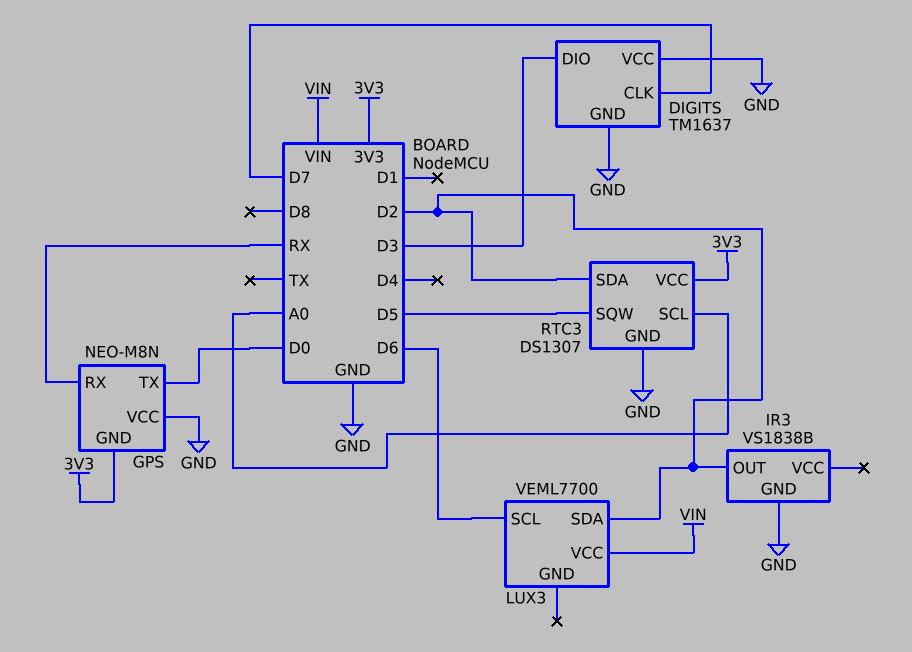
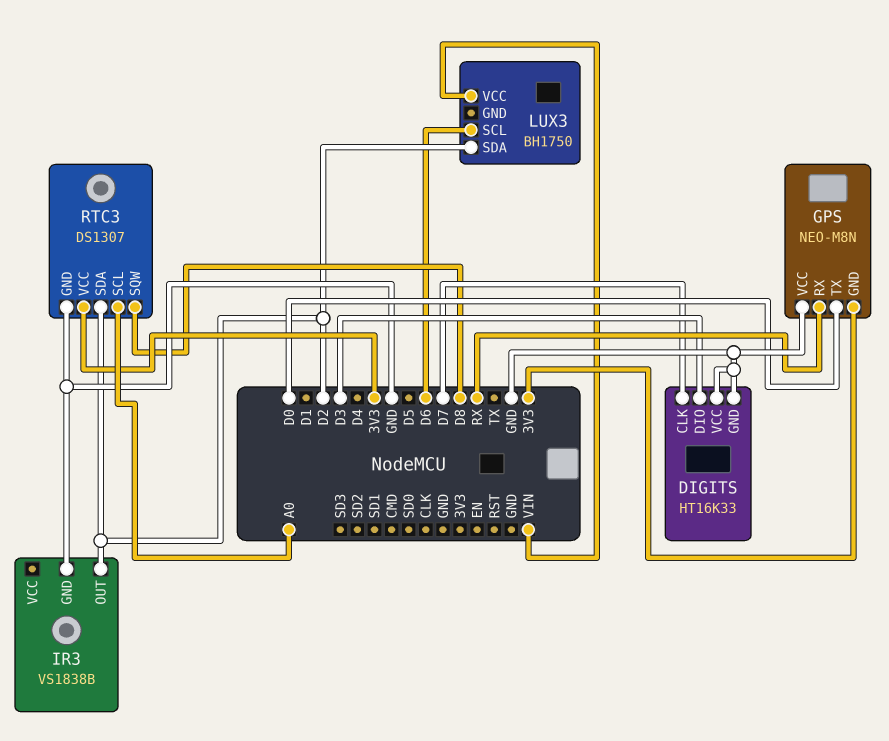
DIGITS: TM1637 -> HT16K33
LUX3: VEML7700 -> BH1750
RTC3 pin SQW: D5 -> D8

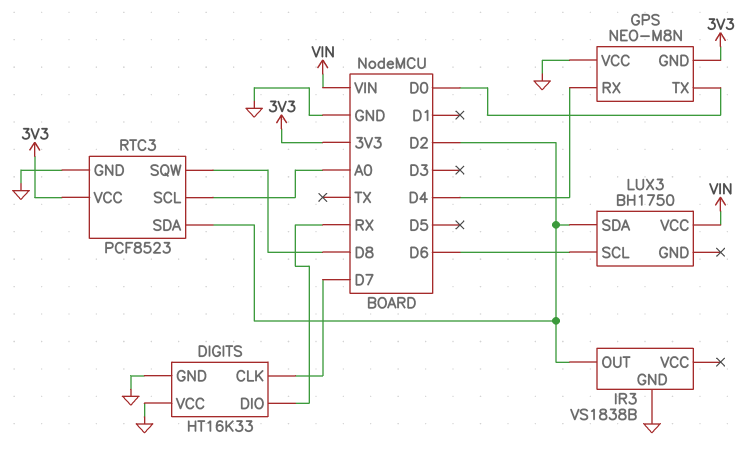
DIGITS pin DIO: D3 -> RX
GPS pin RX: RX -> D4
RTC3: DS1307 -> PCF8523

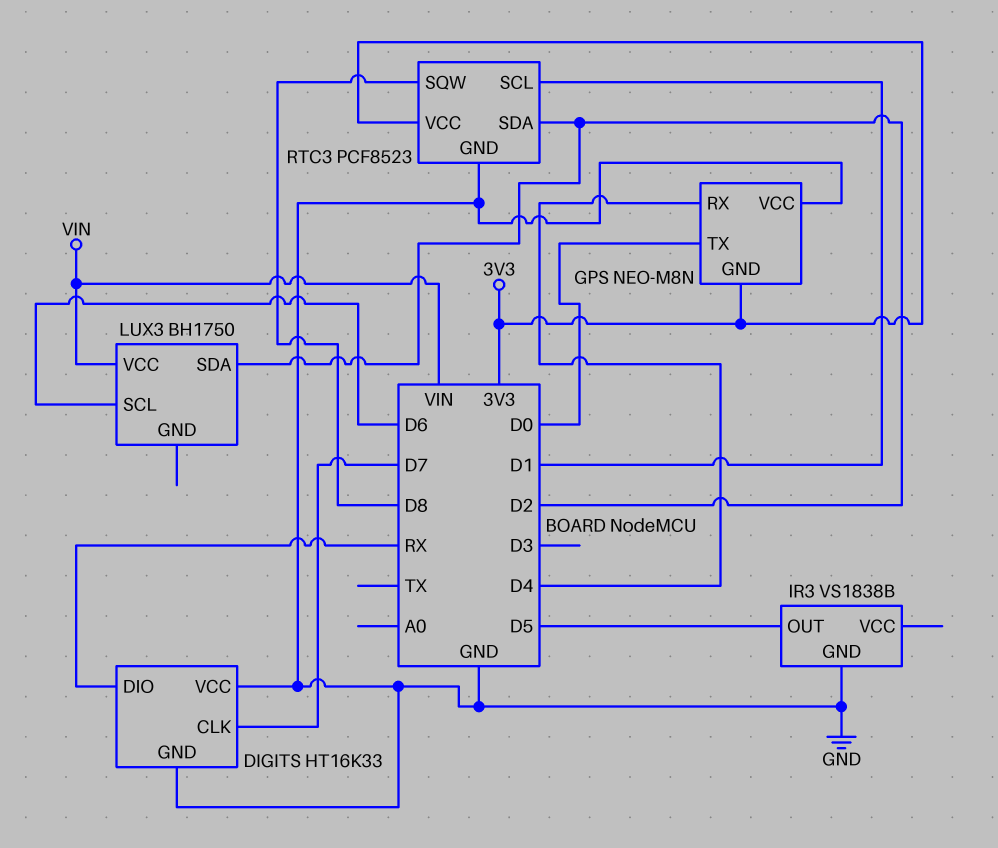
IR3 pin OUT: D2 -> D5
RTC3 pin SCL: A0 -> D1

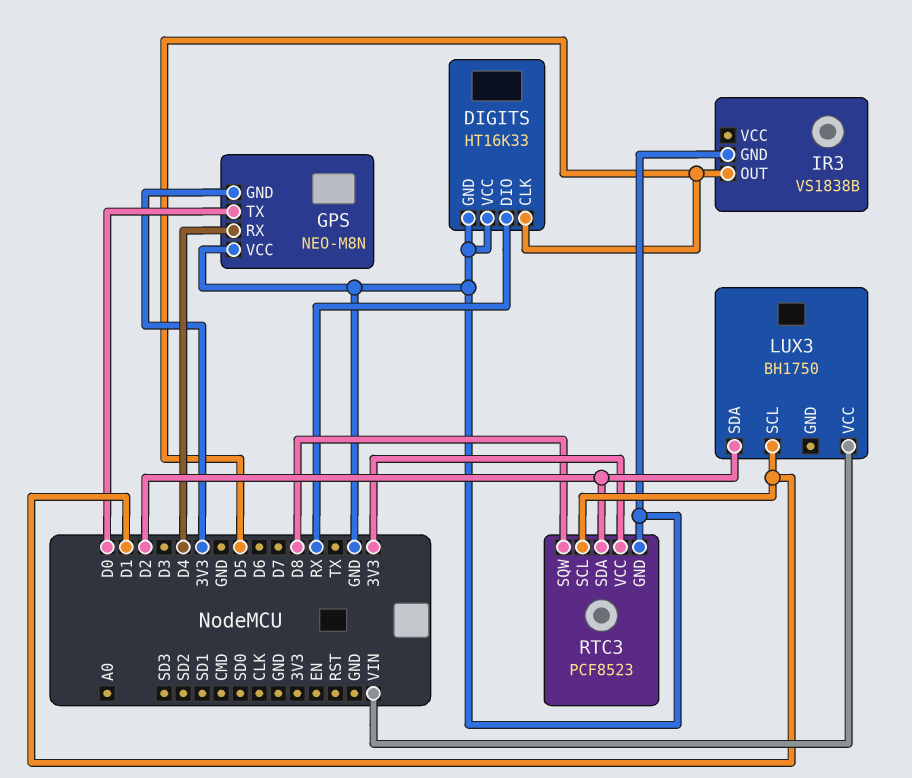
DIGITS pin CLK: D7 -> D5
LUX3 pin SCL: D6 -> D1

